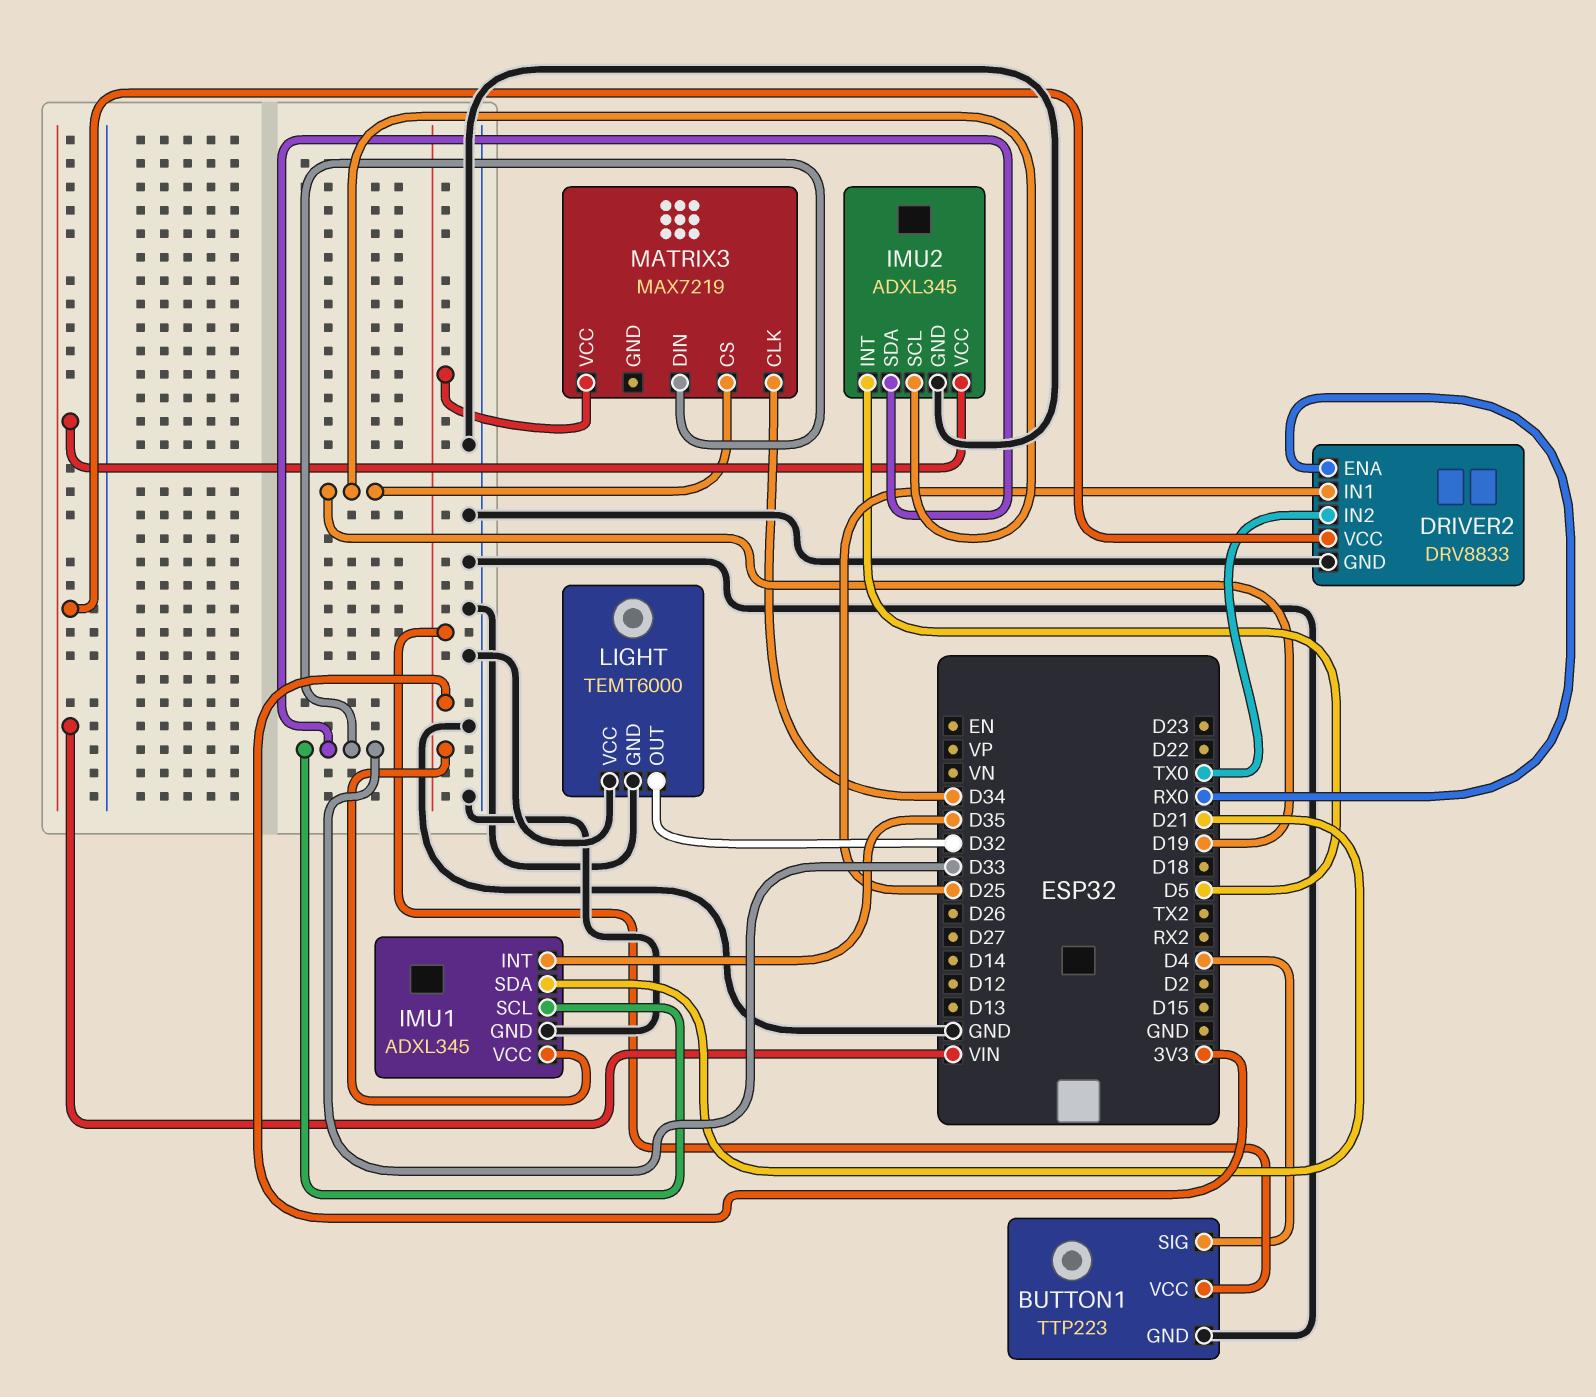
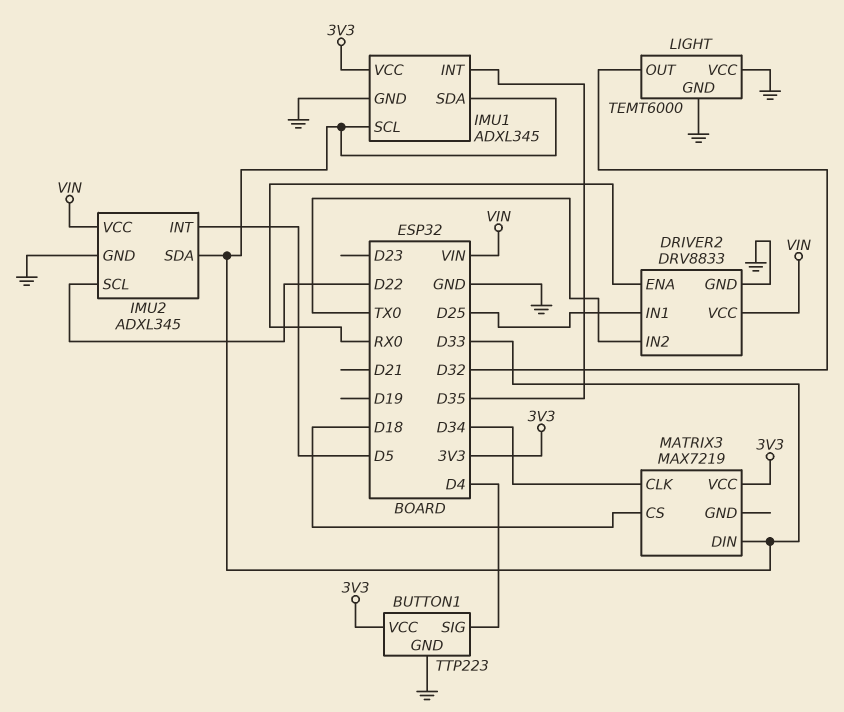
IMU1 pin SDA: D21 -> D33
IMU2 pin SCL: D19 -> D22
MATRIX3 pin CS: D19 -> D18

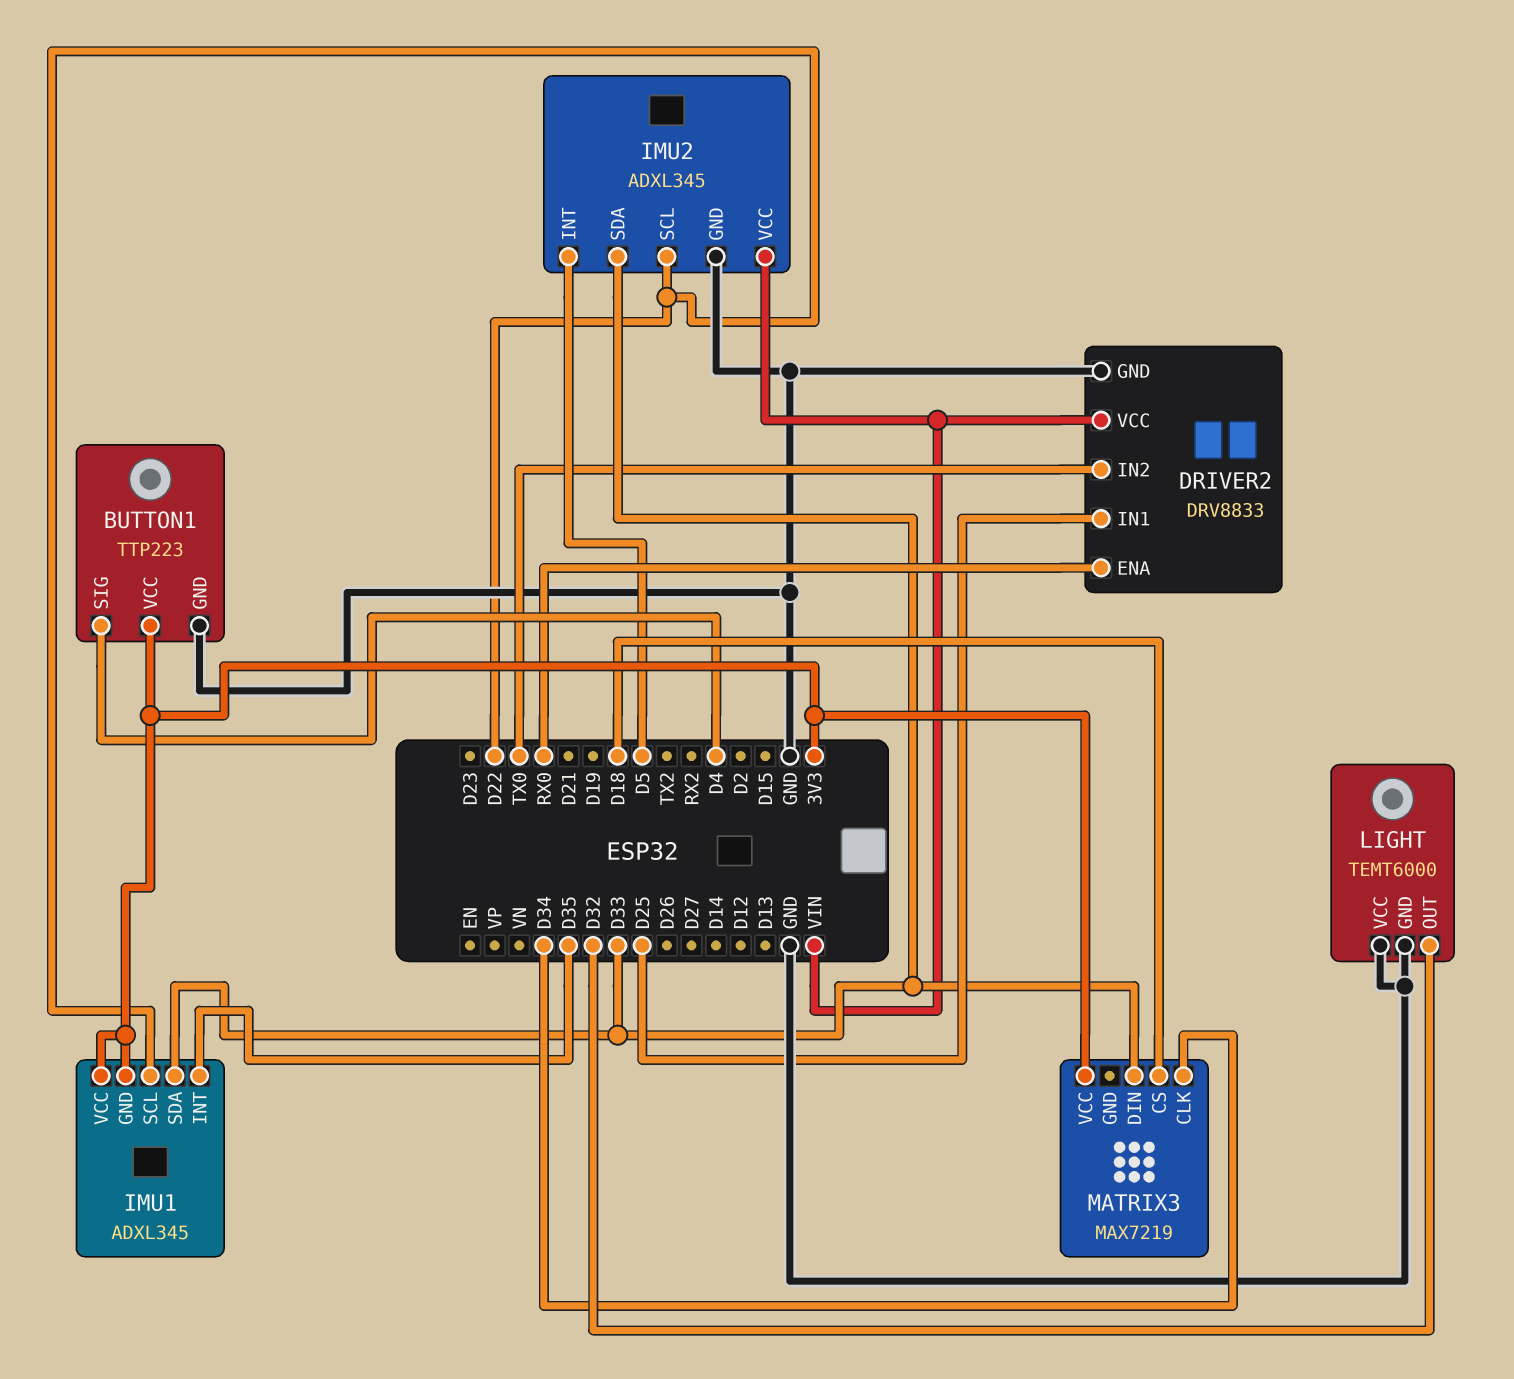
IMU1 pin GND: GND -> 3V3
IMU1 pin SCL: D33 -> D22

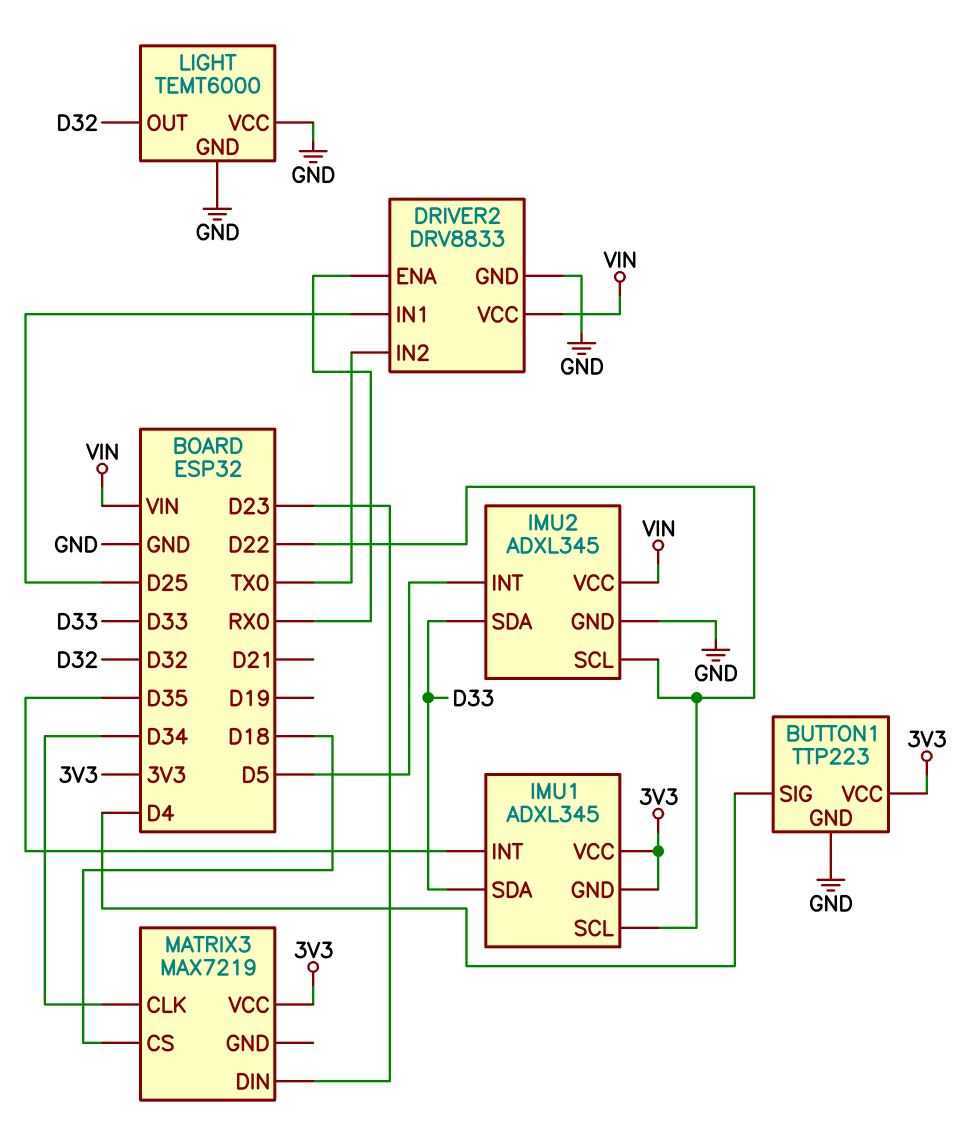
MATRIX3 pin DIN: D33 -> D23

